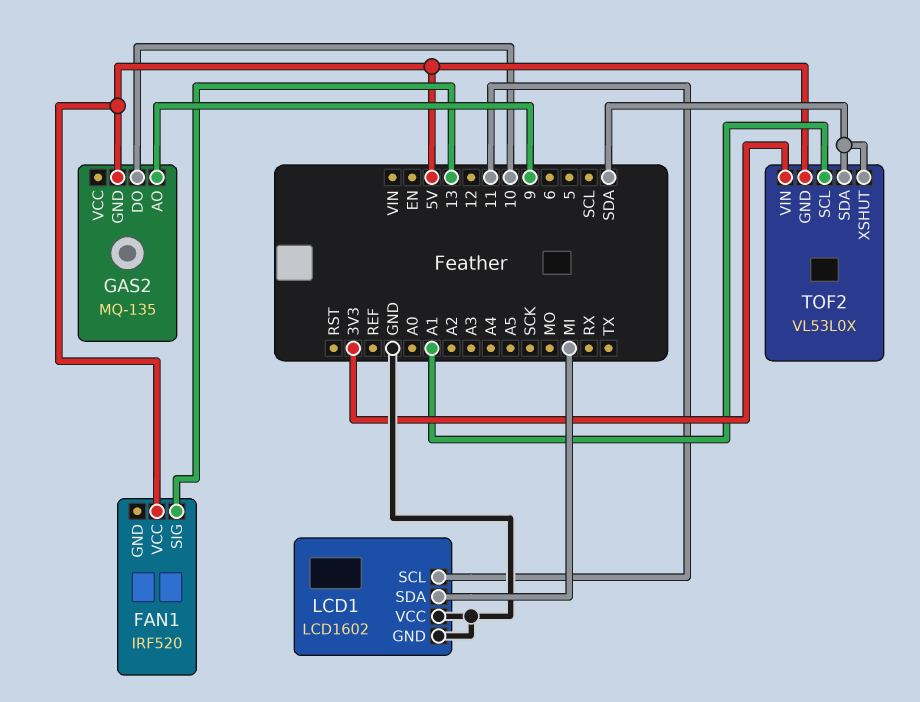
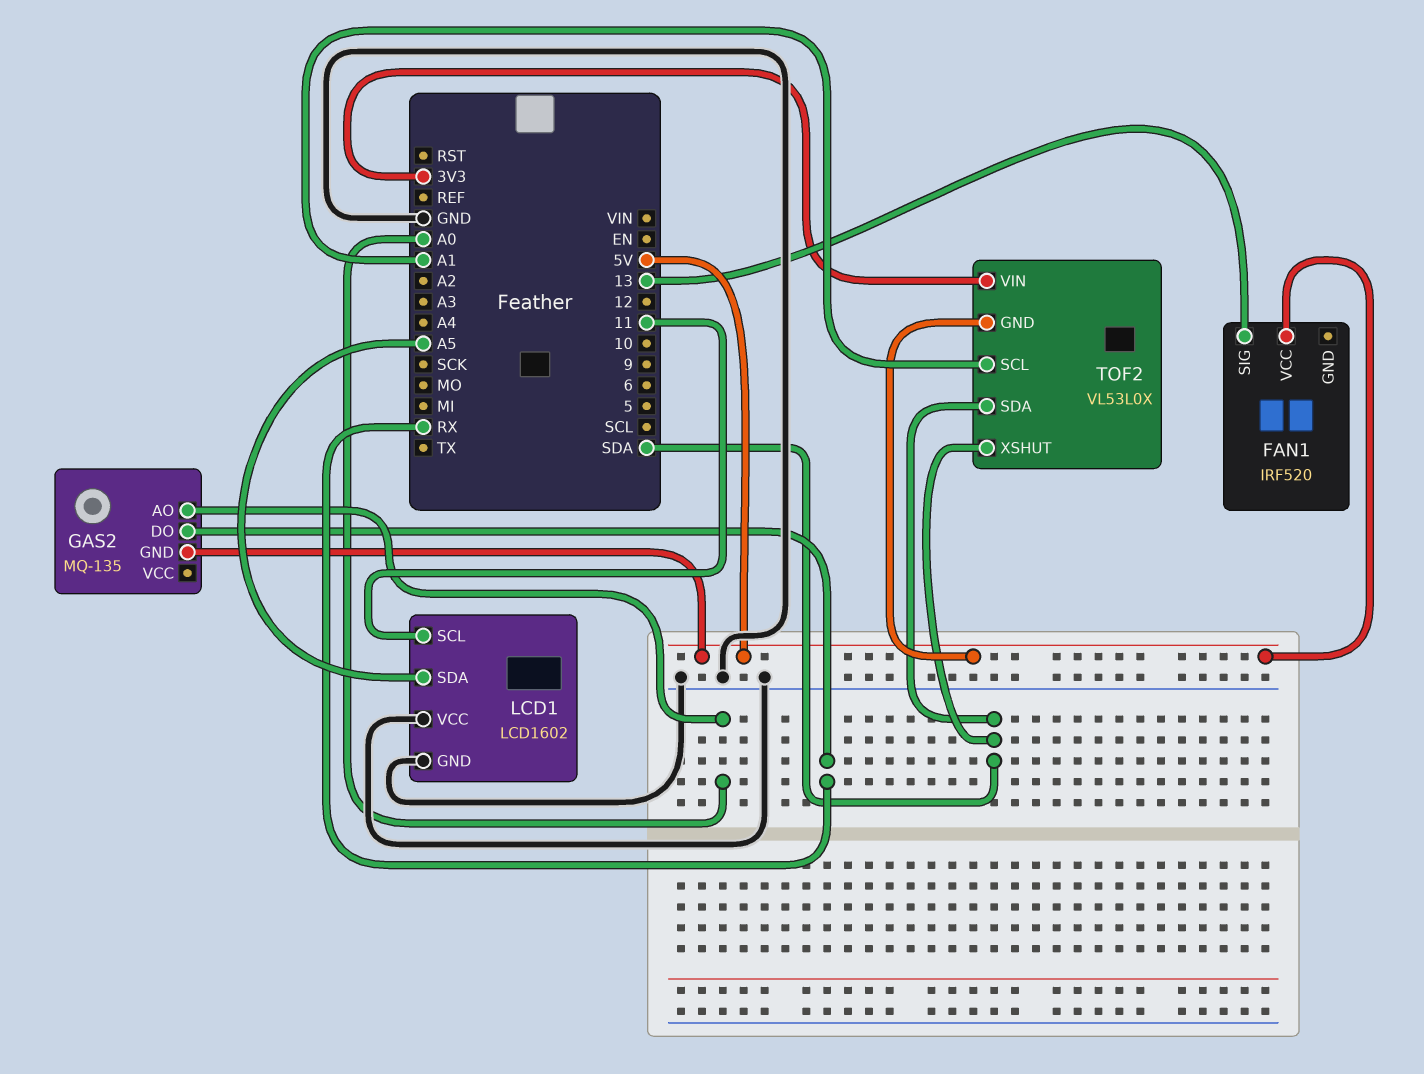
GAS2 pin AO: 9 -> A0
GAS2 pin DO: 10 -> RX
LCD1 pin SDA: MI -> A5

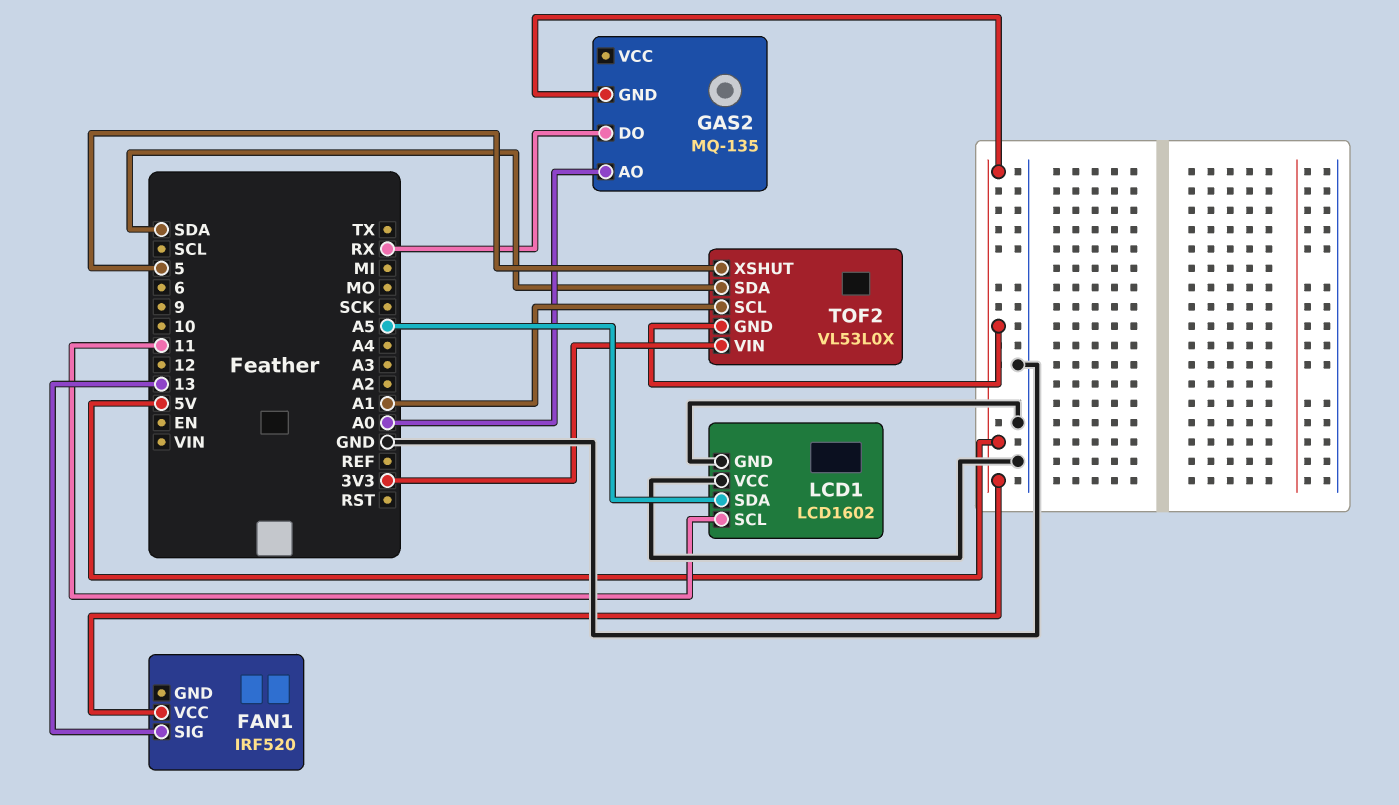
TOF2 pin XSHUT: SDA -> 5

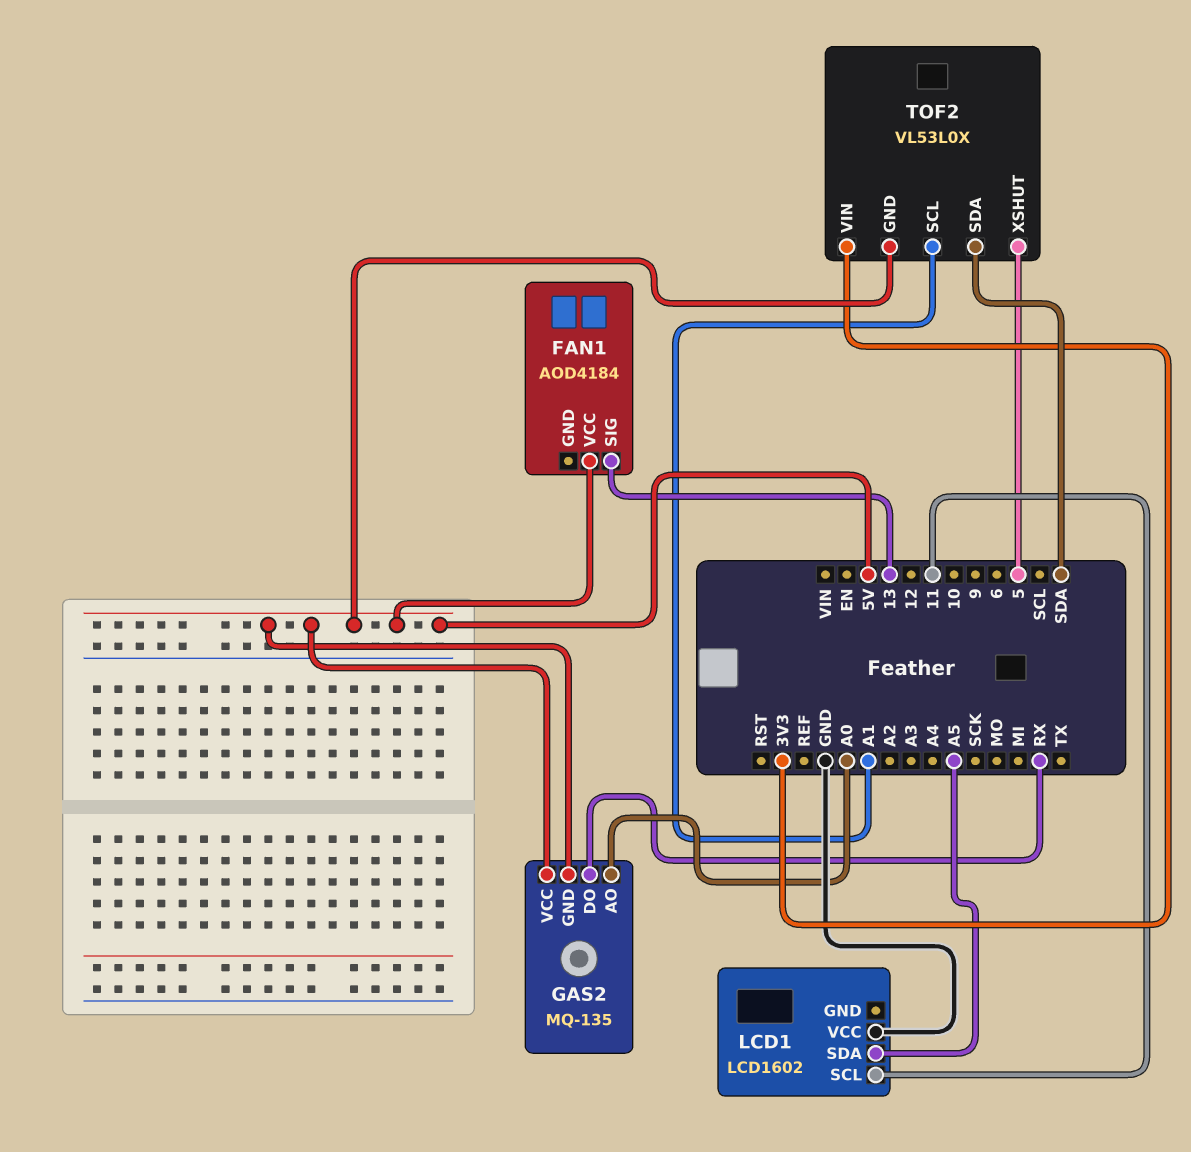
FAN1: IRF520 -> AOD4184
GAS2 pin VCC: none -> 5V
LCD1 pin GND: GND -> none

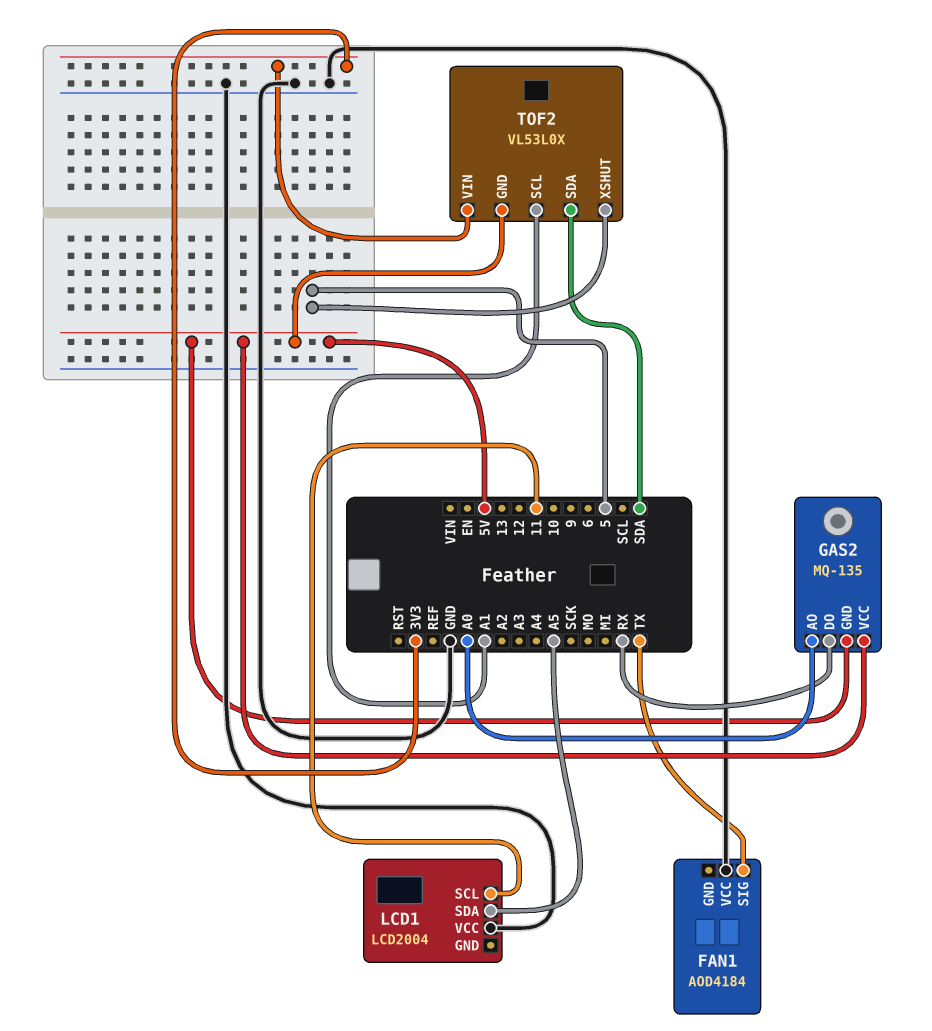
FAN1 pin SIG: 13 -> TX
FAN1 pin VCC: 5V -> GND
LCD1: LCD1602 -> LCD2004

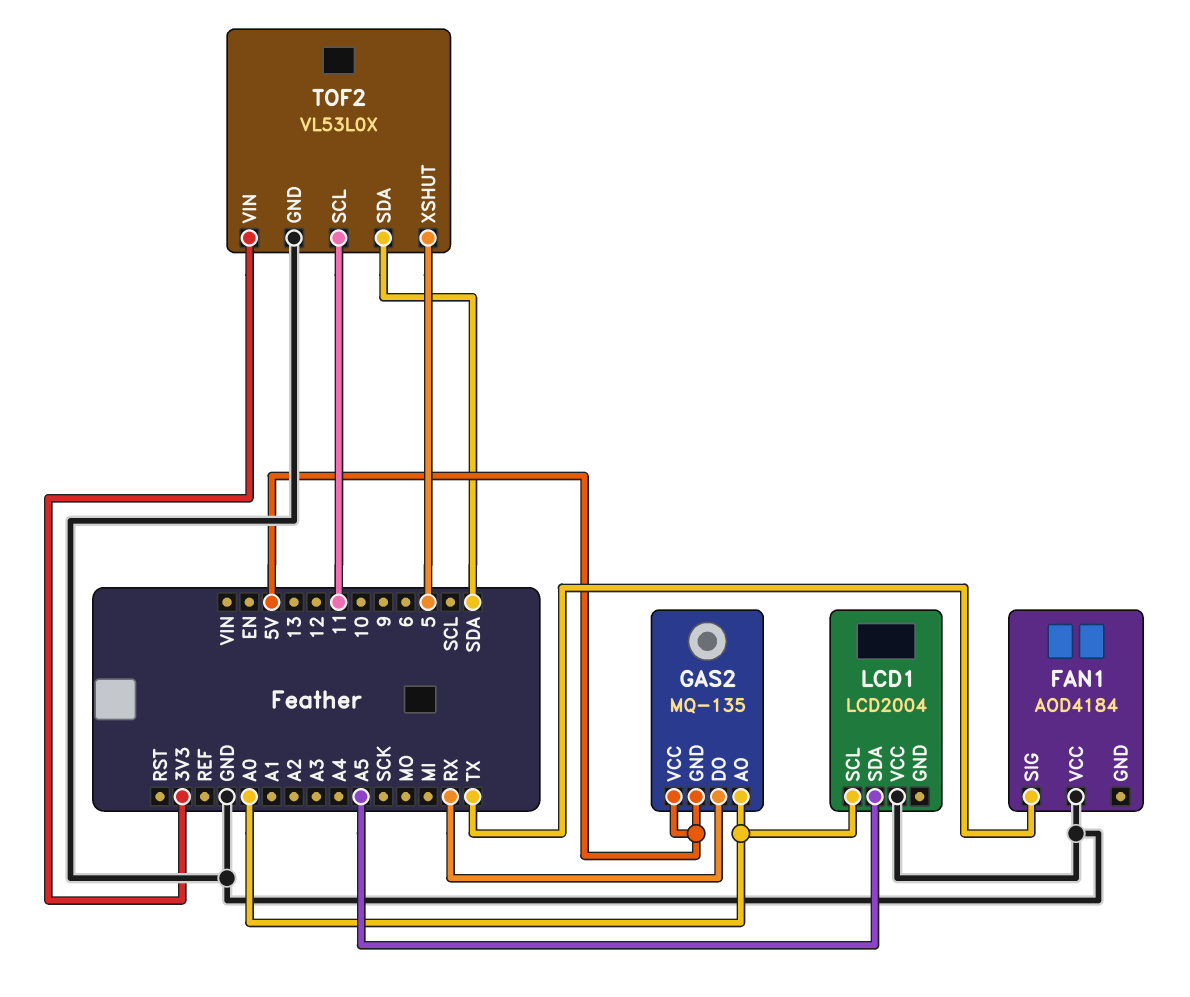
LCD1 pin SCL: 11 -> A0
TOF2 pin GND: 5V -> GND
TOF2 pin SCL: A1 -> 11

